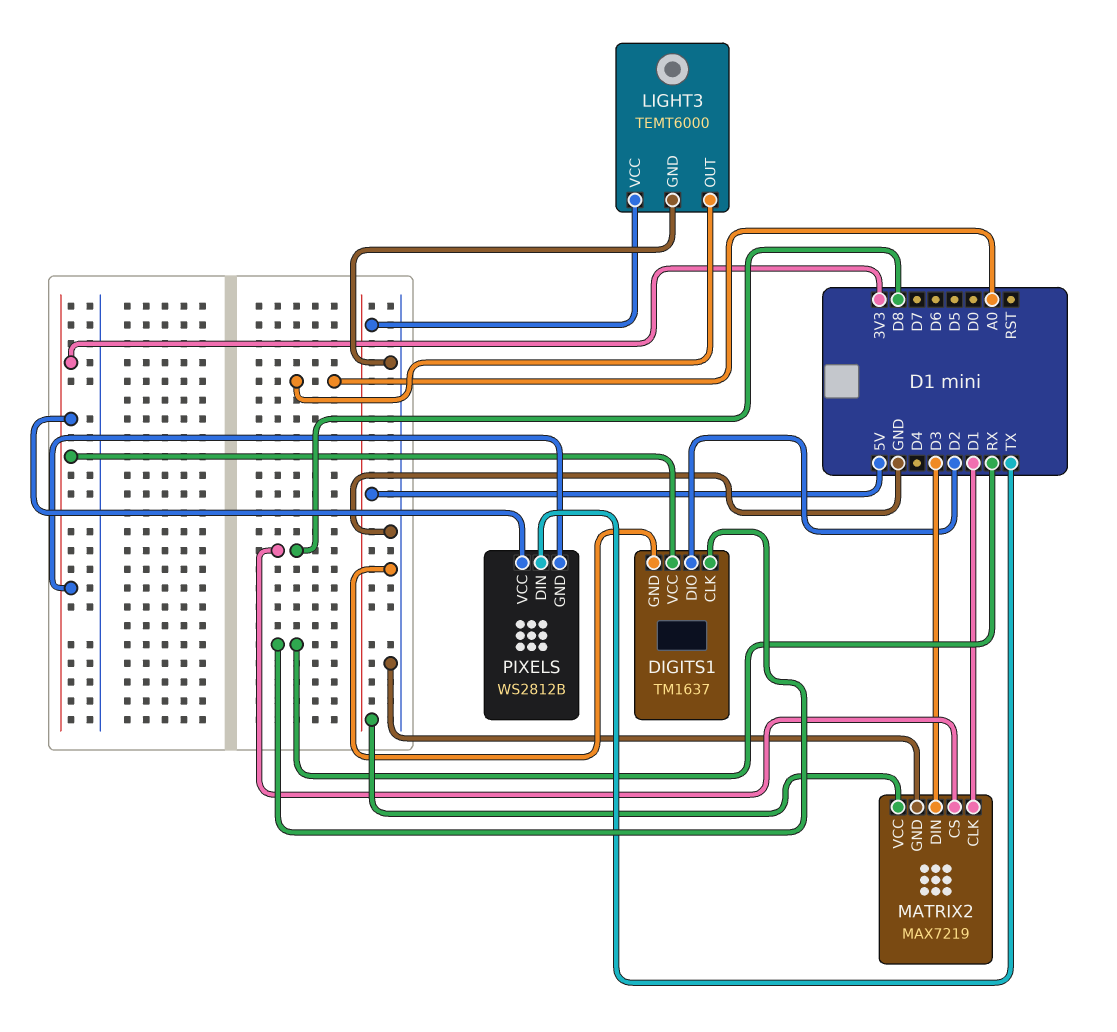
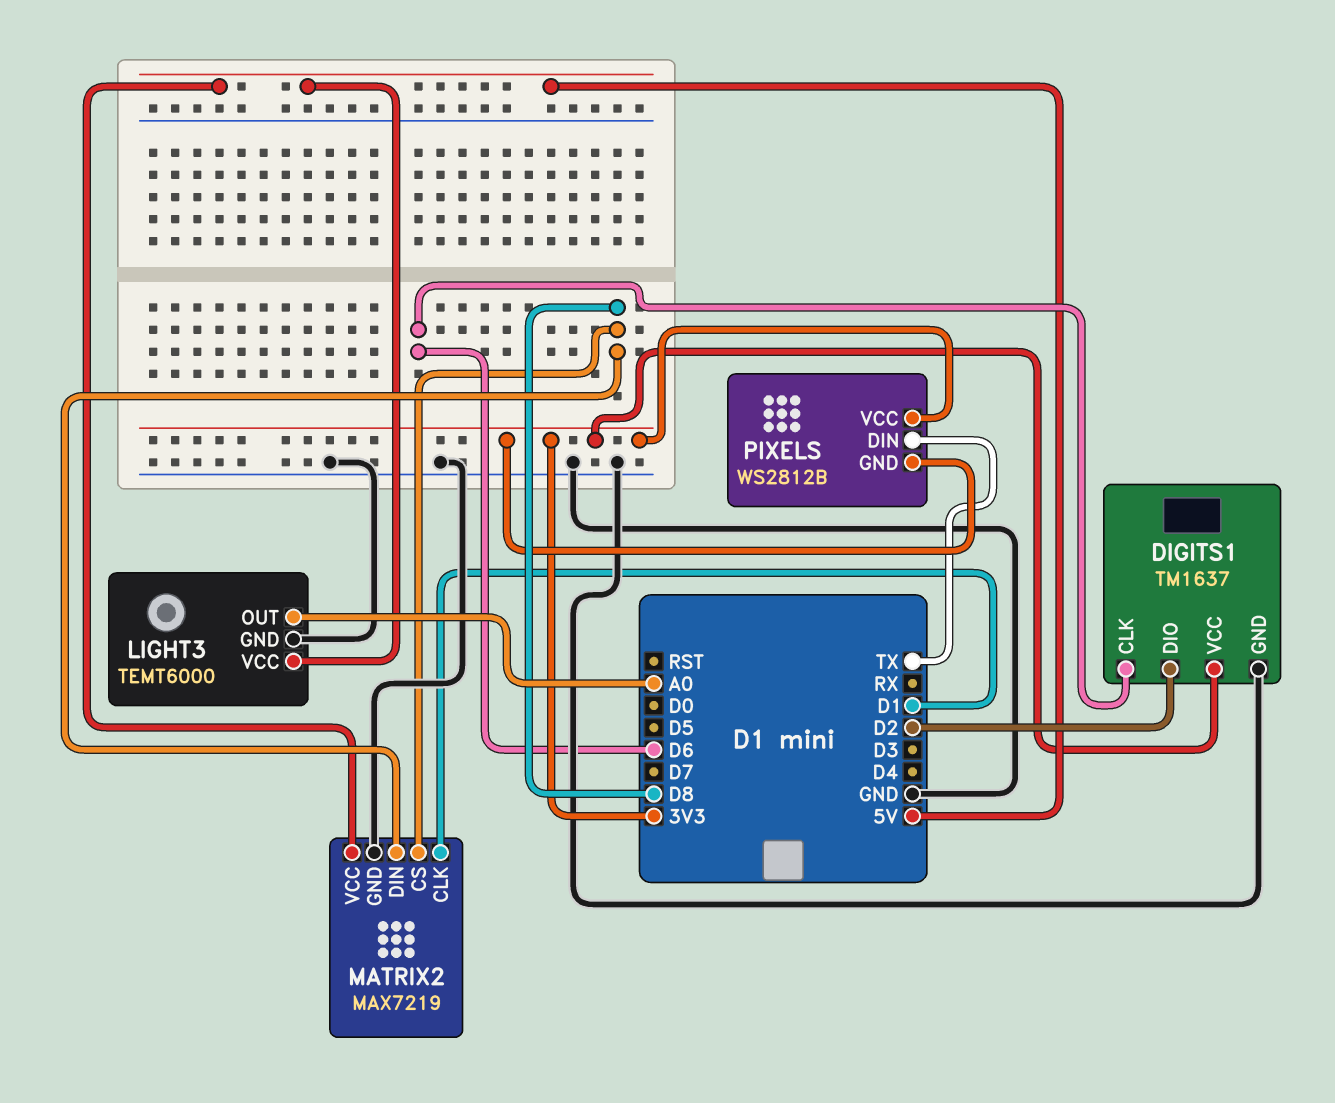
DIGITS1 pin CLK: RX -> D6
MATRIX2 pin DIN: D3 -> D8

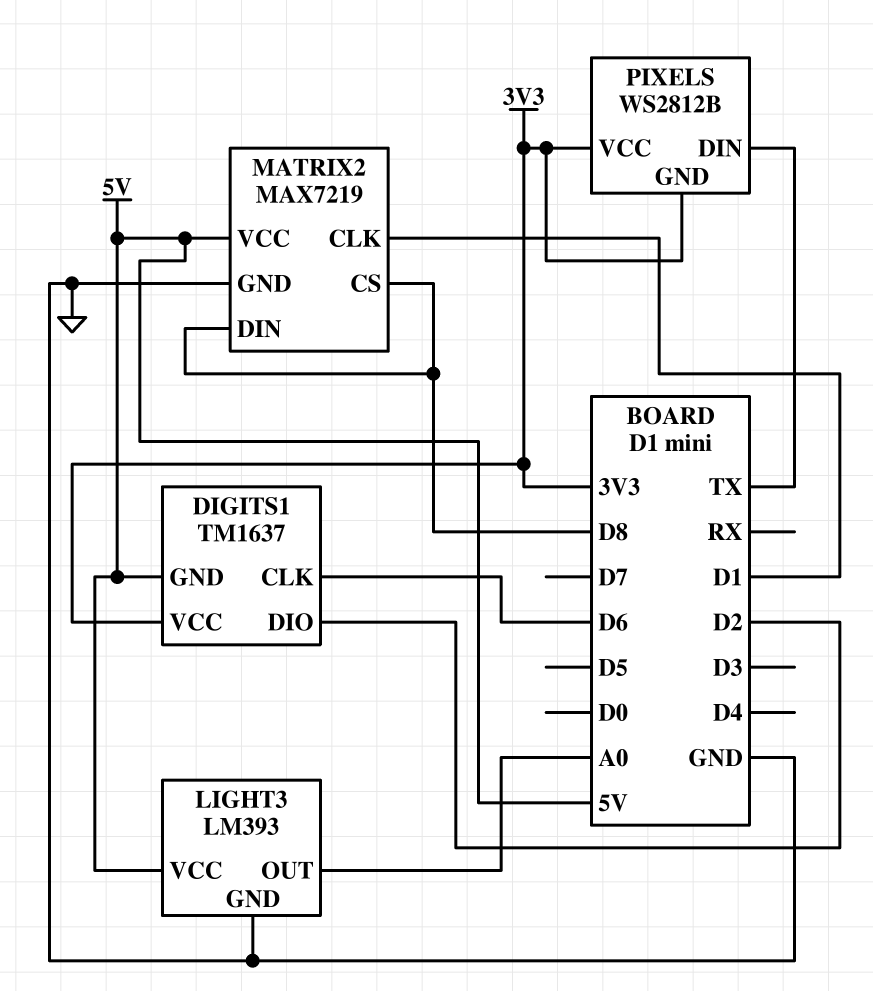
DIGITS1 pin GND: GND -> 5V
LIGHT3: TEMT6000 -> LM393

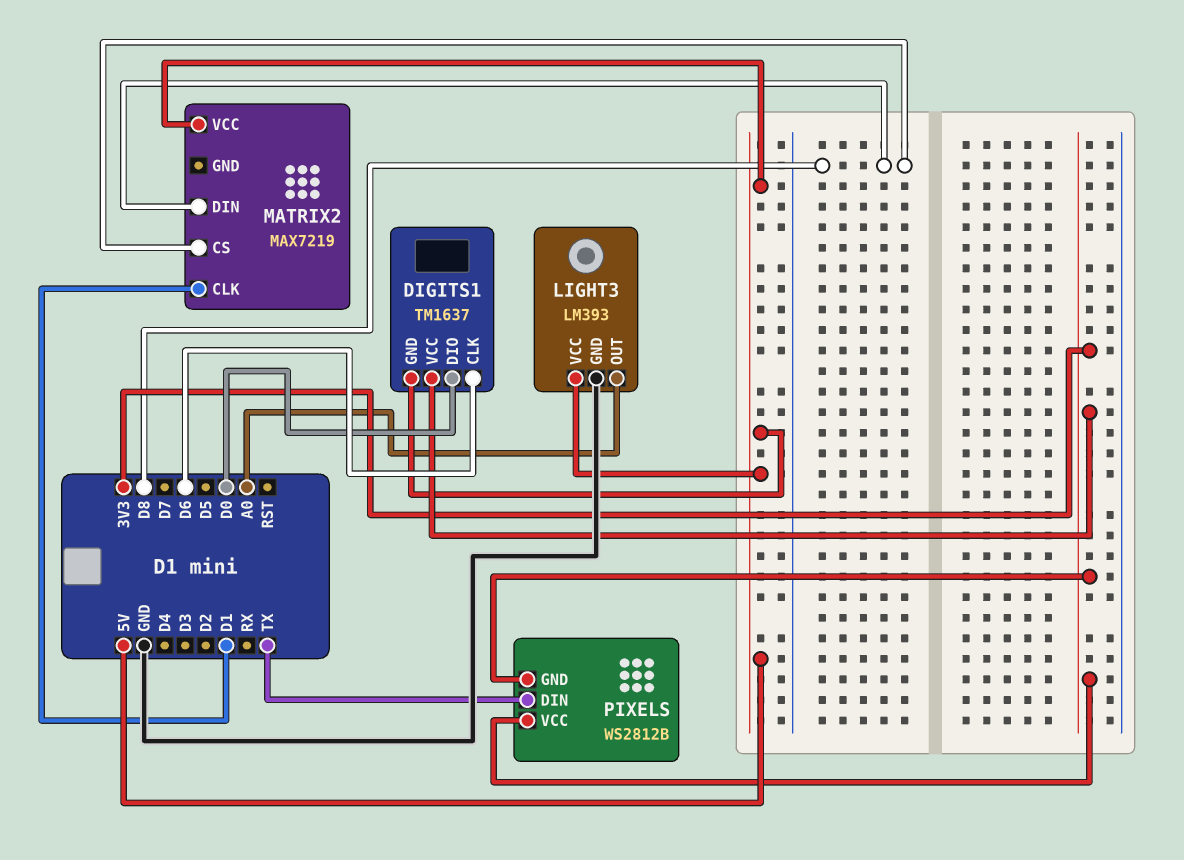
DIGITS1 pin DIO: D2 -> D0
MATRIX2 pin GND: GND -> none

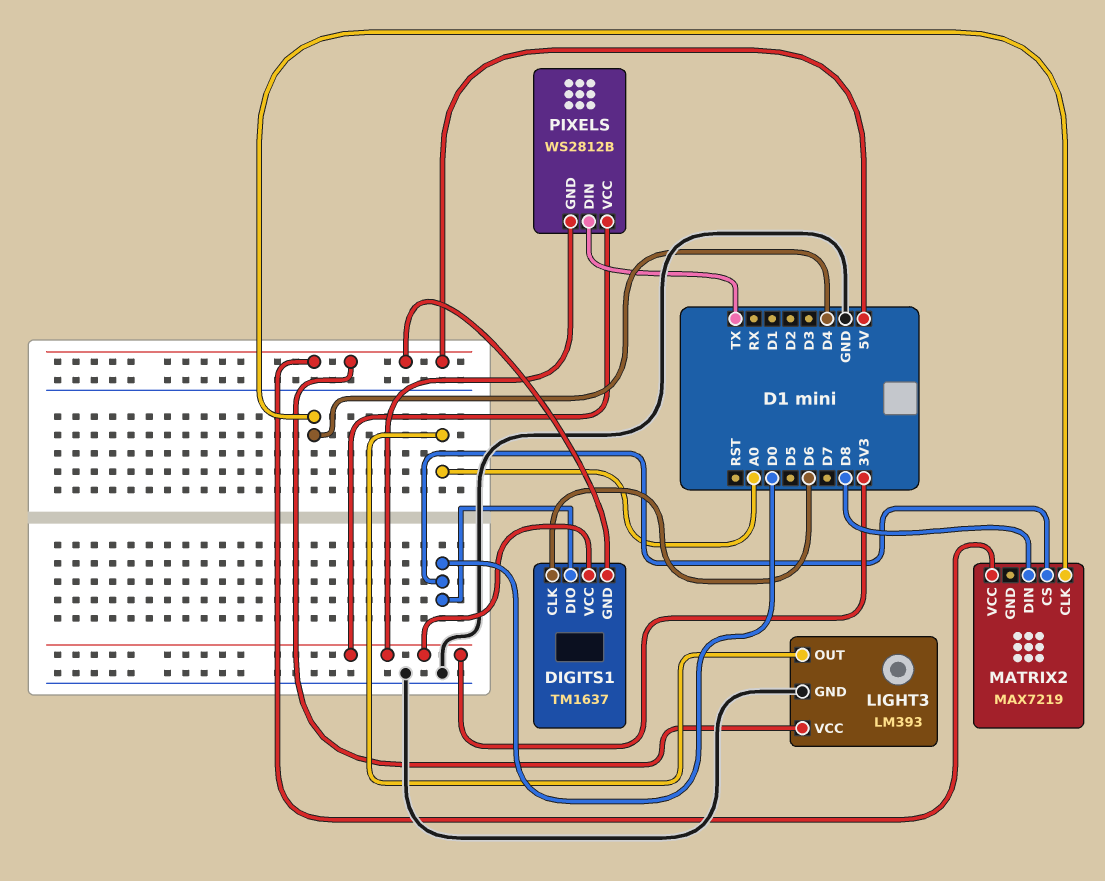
MATRIX2 pin CLK: D1 -> D4
MATRIX2 pin CS: D8 -> D0

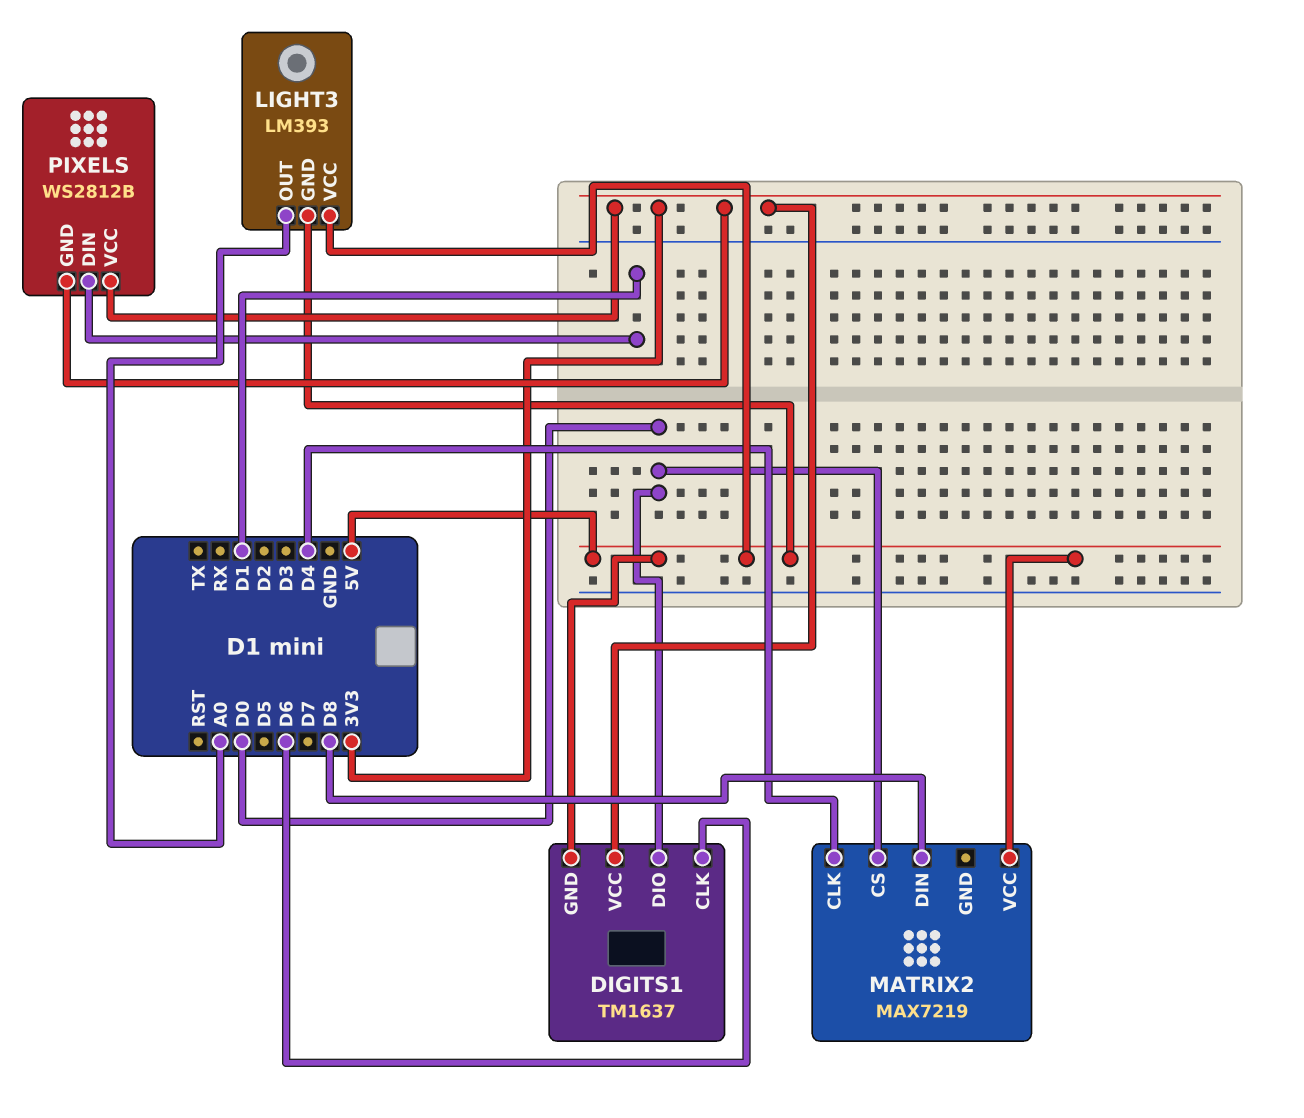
LIGHT3 pin GND: GND -> 5V
PIXELS pin DIN: TX -> D1

